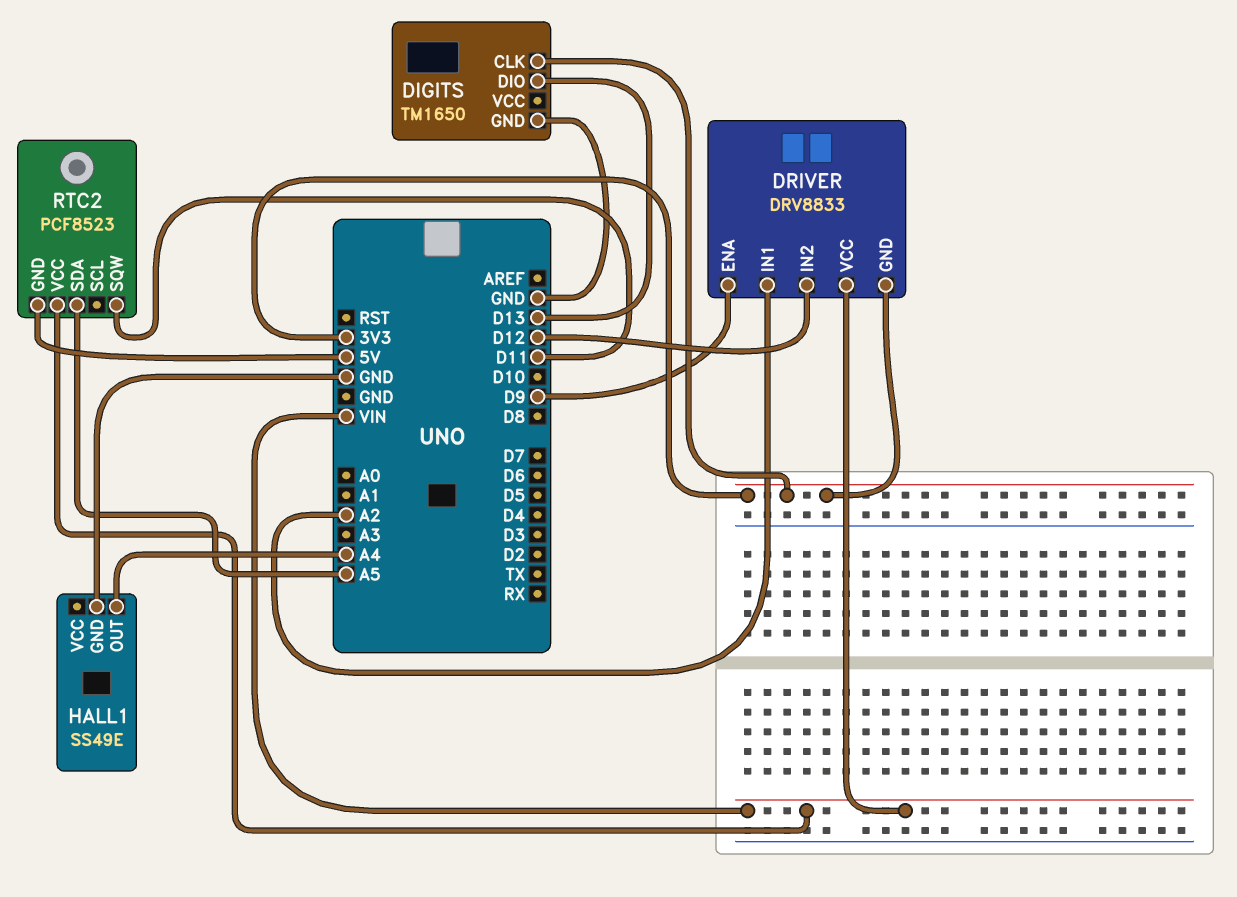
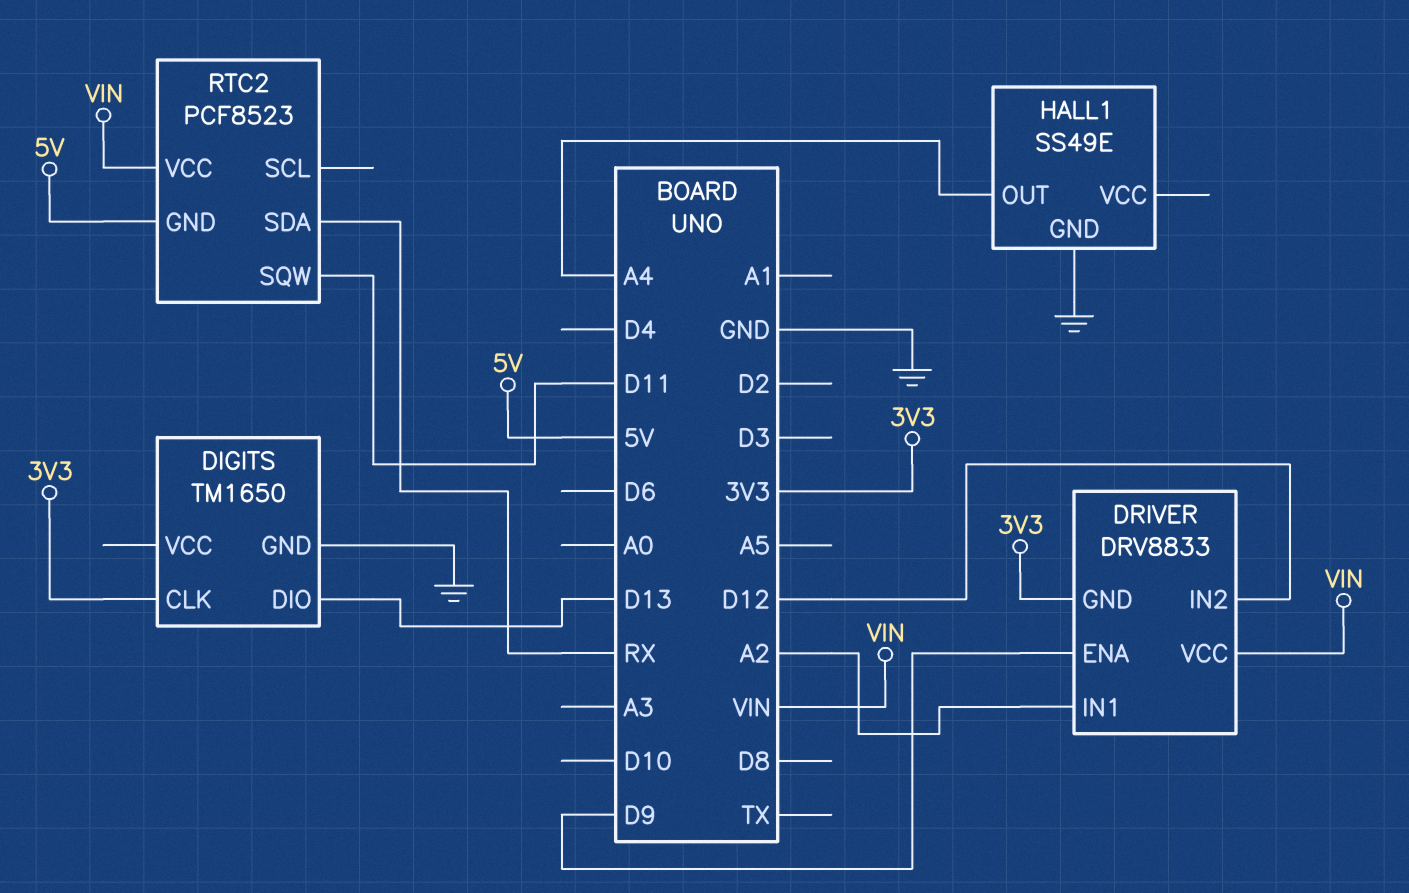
RTC2 pin SDA: A5 -> RX

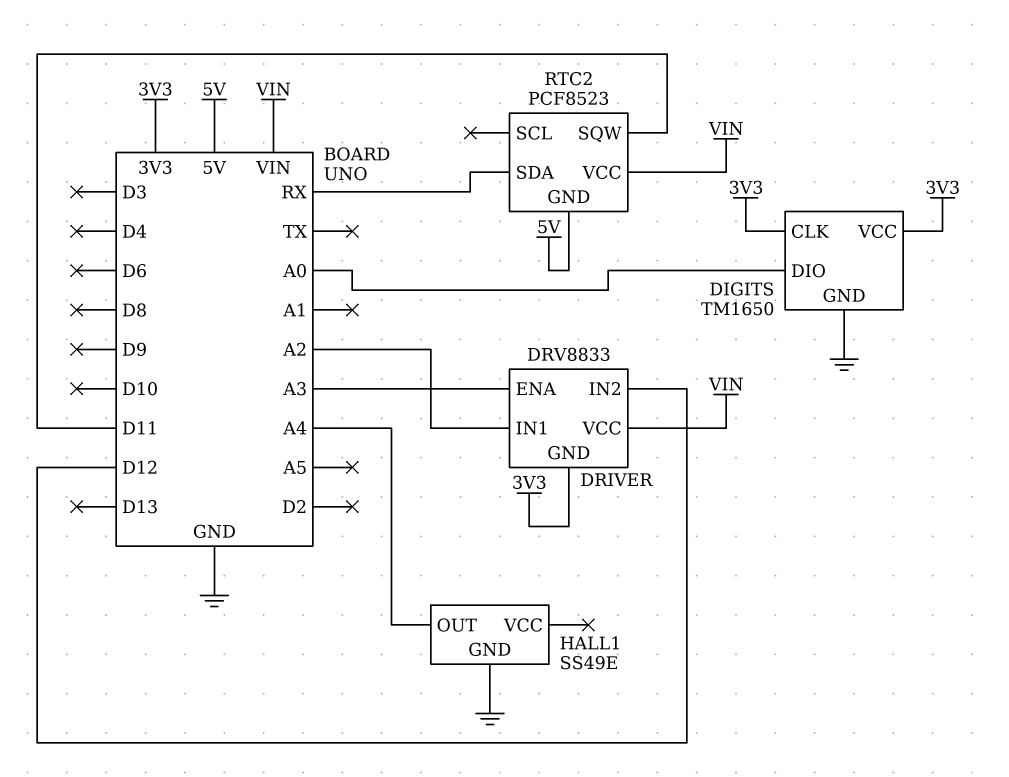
DIGITS pin DIO: D13 -> A0
DIGITS pin VCC: none -> 3V3
DRIVER pin ENA: D9 -> A3

